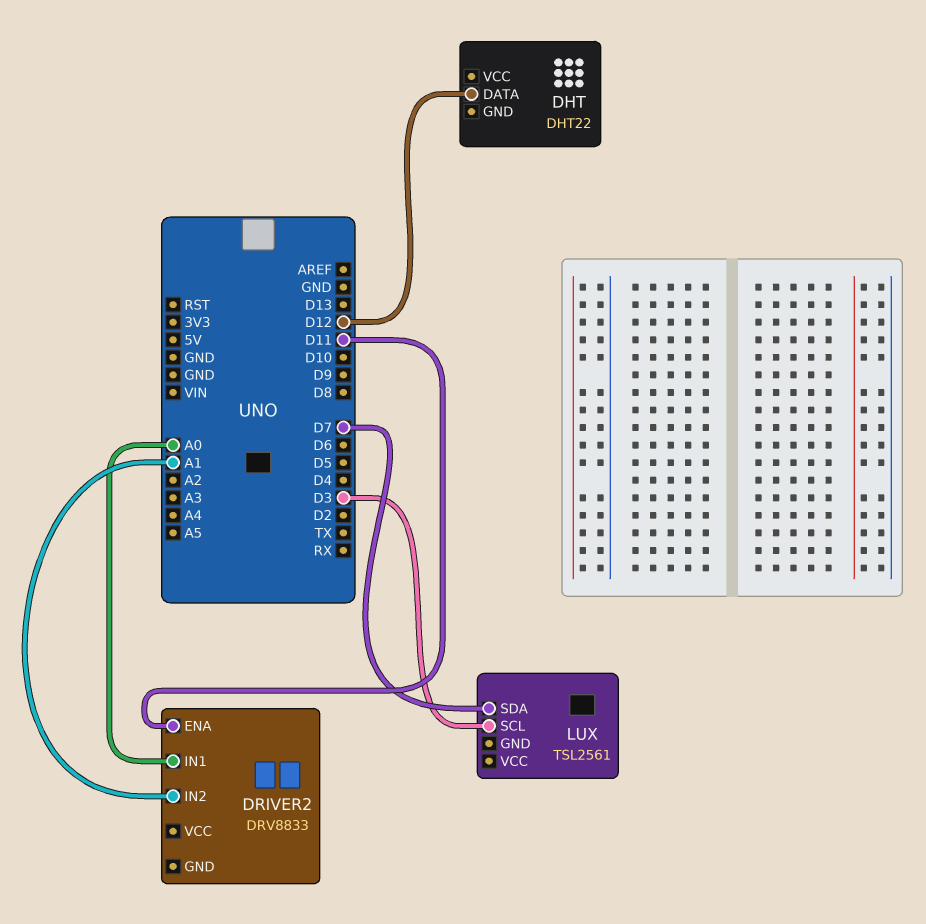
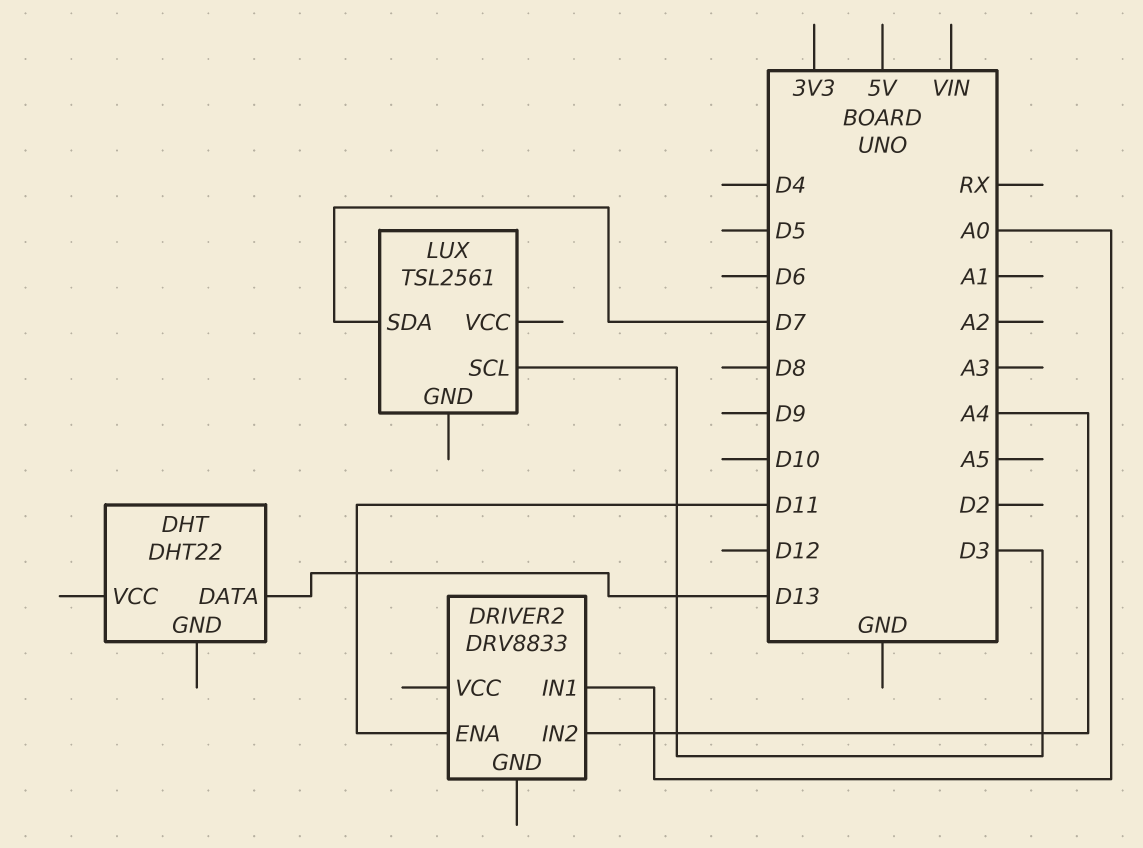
DHT pin DATA: D12 -> D13
DRIVER2 pin IN2: A1 -> A4

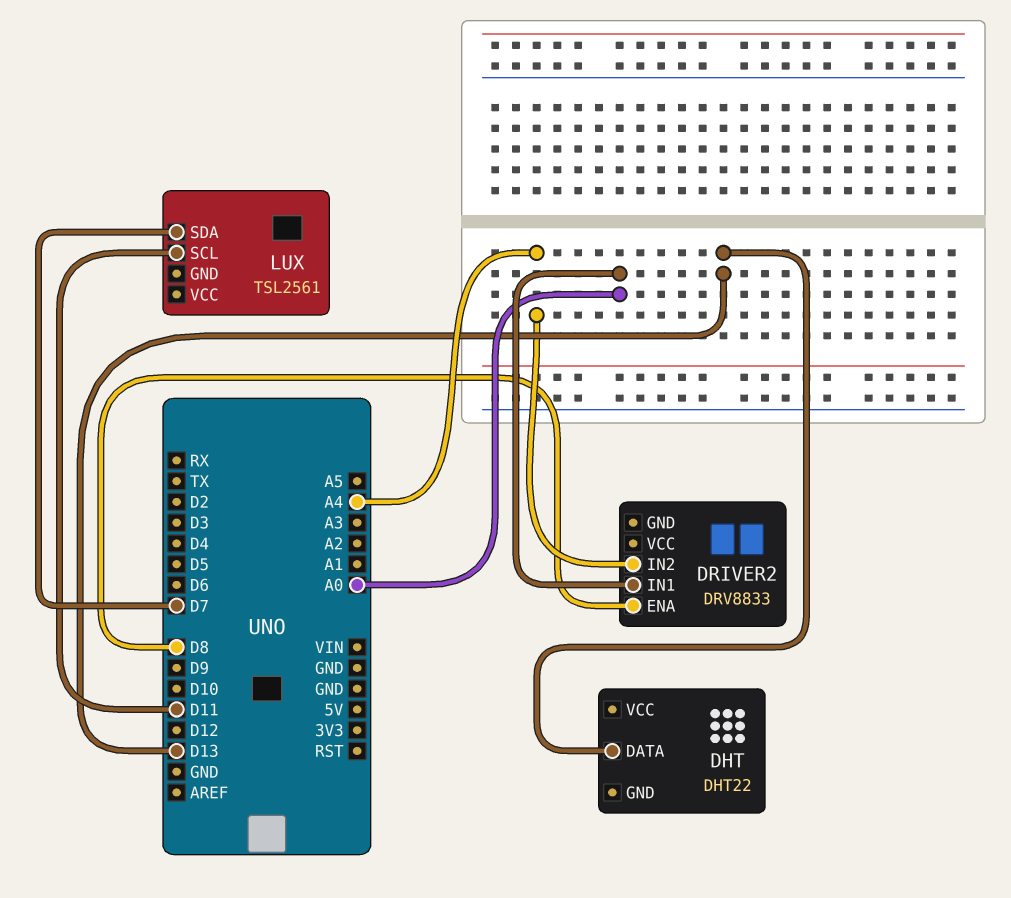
DRIVER2 pin ENA: D11 -> D8
LUX pin SCL: D3 -> D11

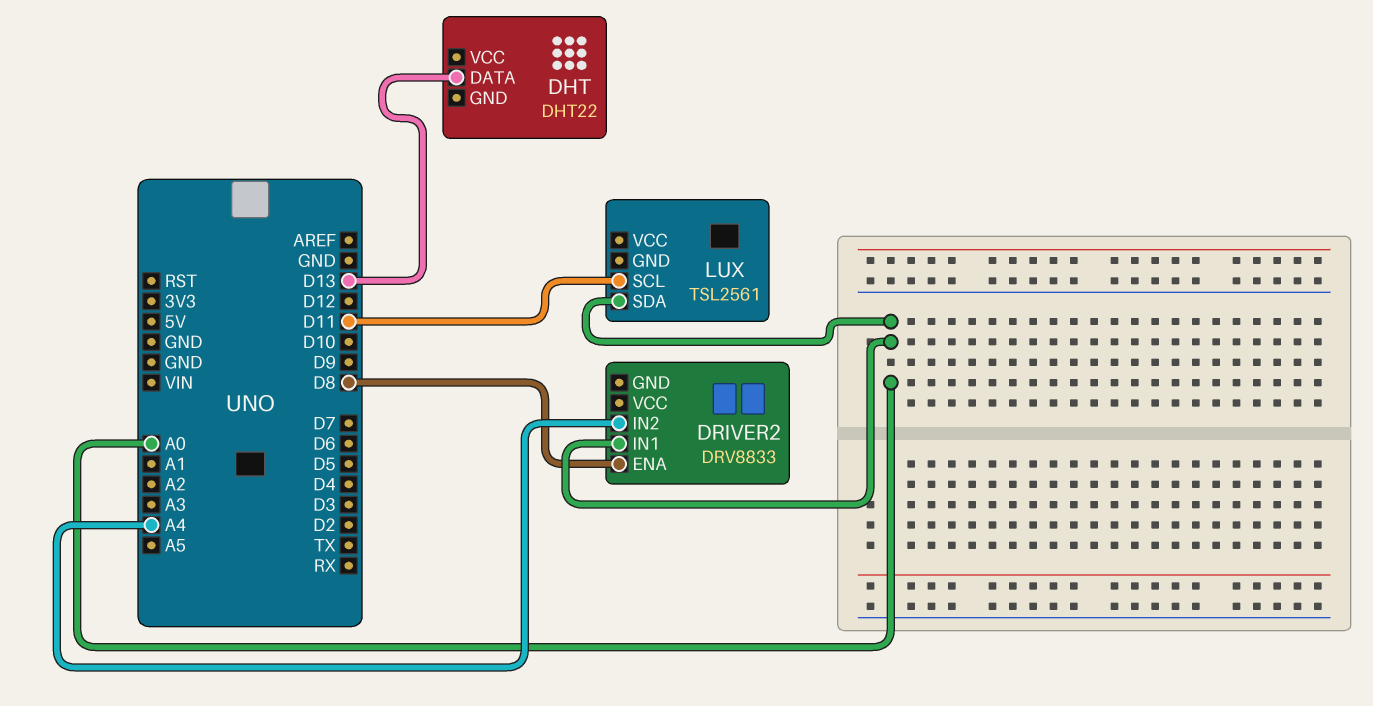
LUX pin SDA: D7 -> A0

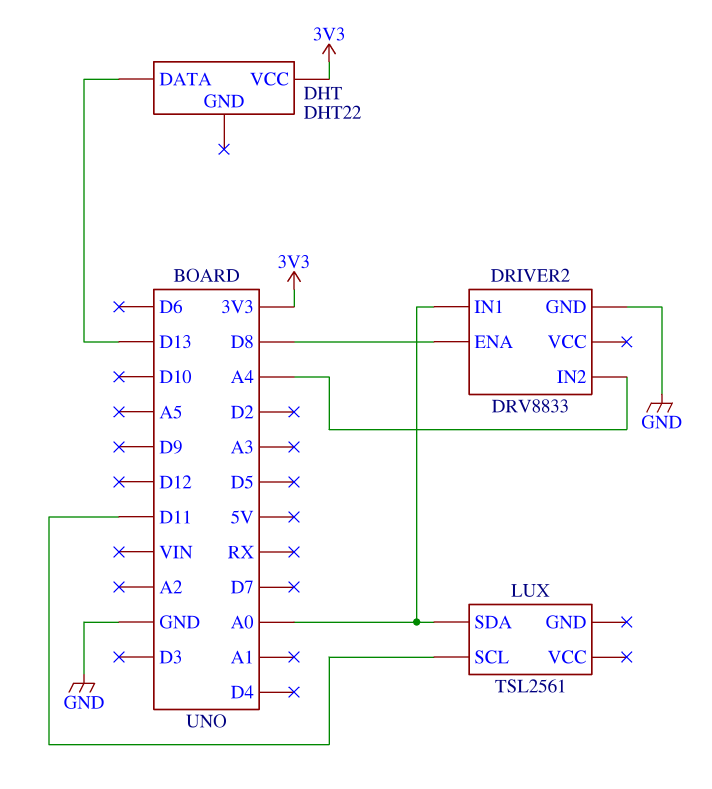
DHT pin VCC: none -> 3V3
DRIVER2 pin GND: none -> GND

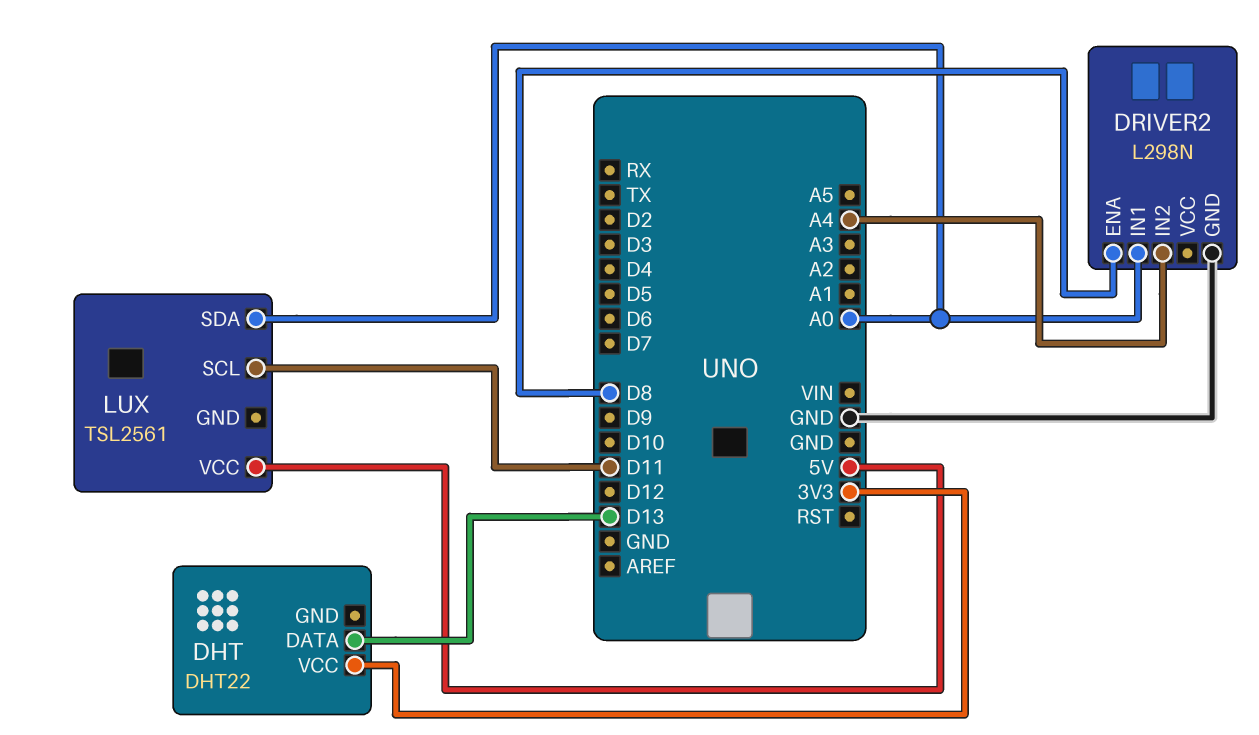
DRIVER2: DRV8833 -> L298N
LUX pin VCC: none -> 5V

